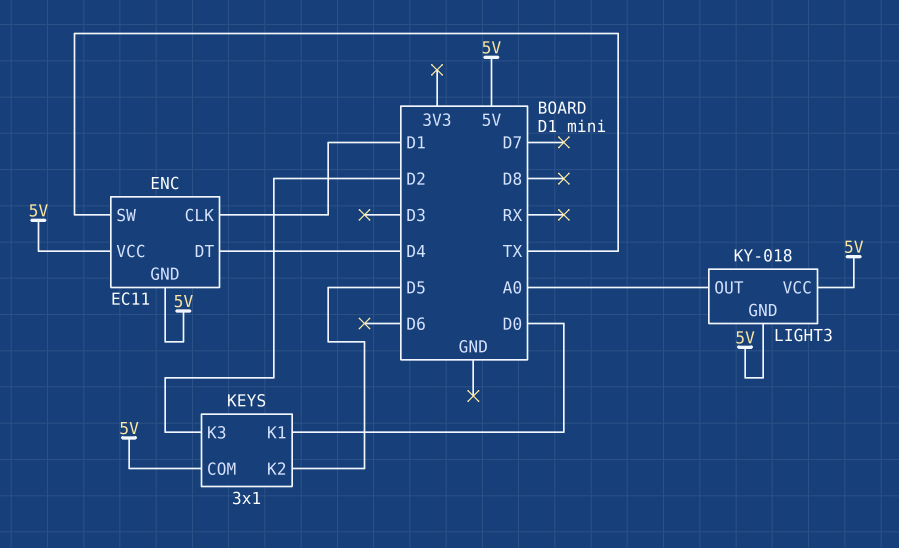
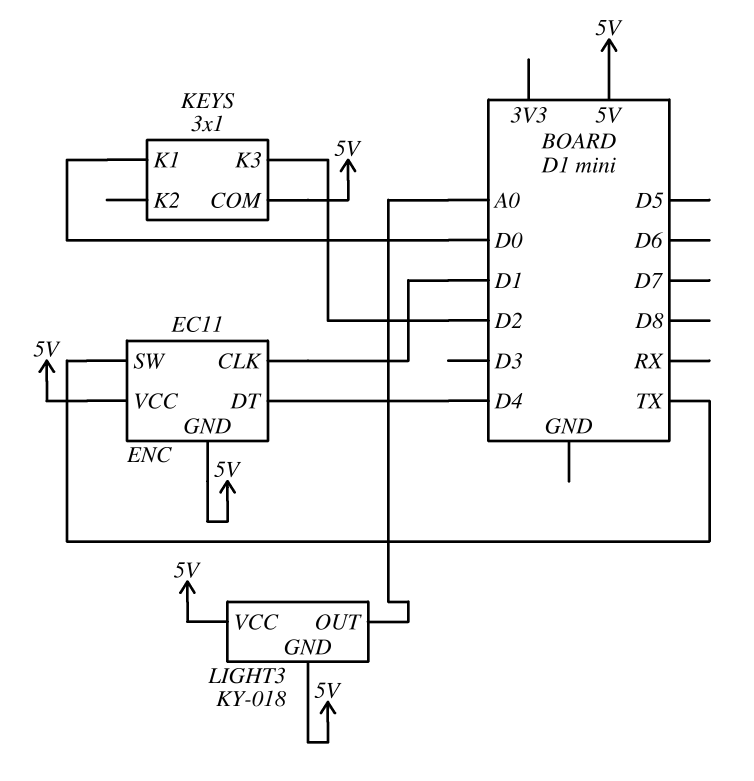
KEYS pin K2: D5 -> none

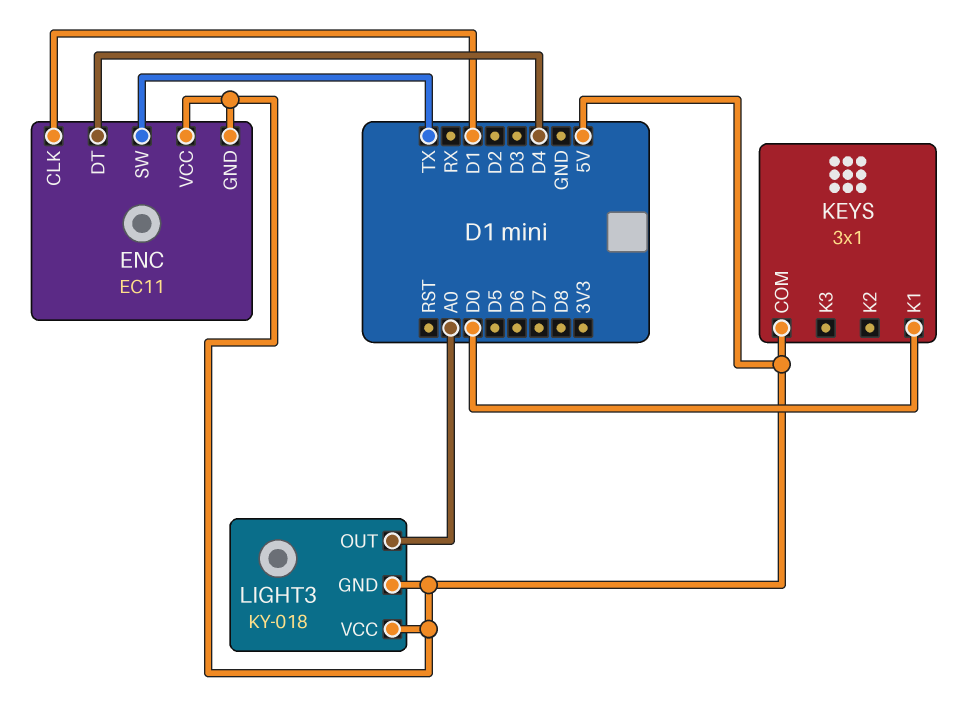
KEYS pin K3: D2 -> none

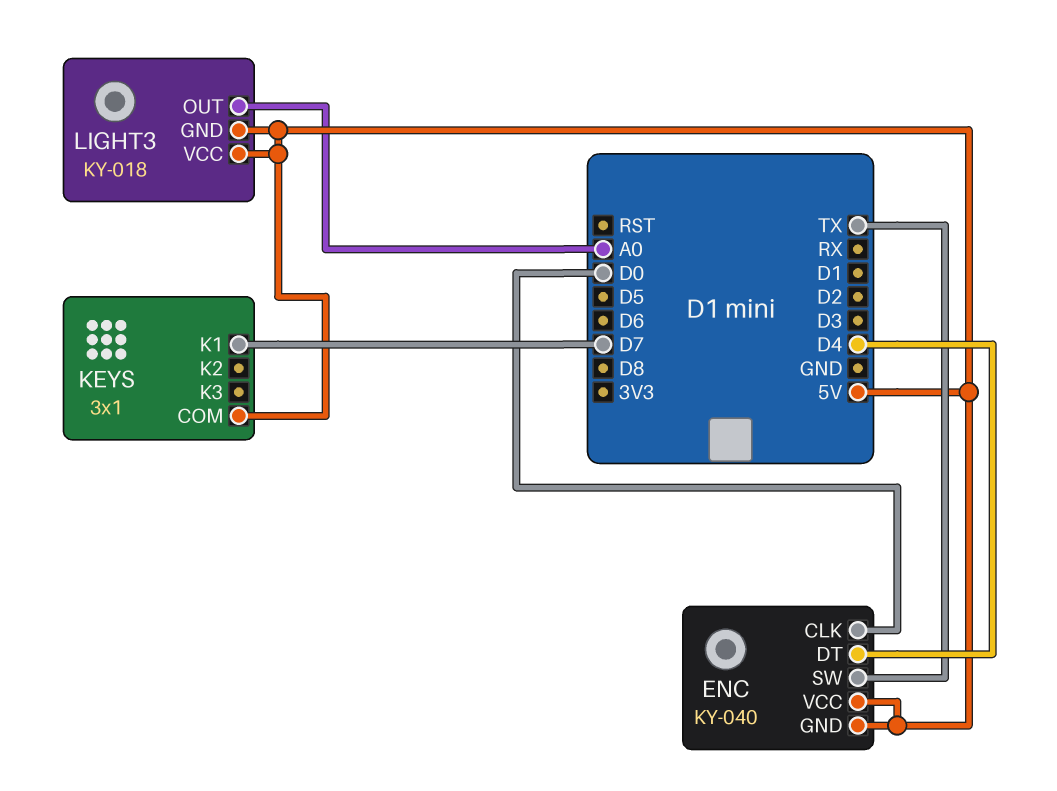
ENC: EC11 -> KY-040
ENC pin CLK: D1 -> D0
KEYS pin K1: D0 -> D7

